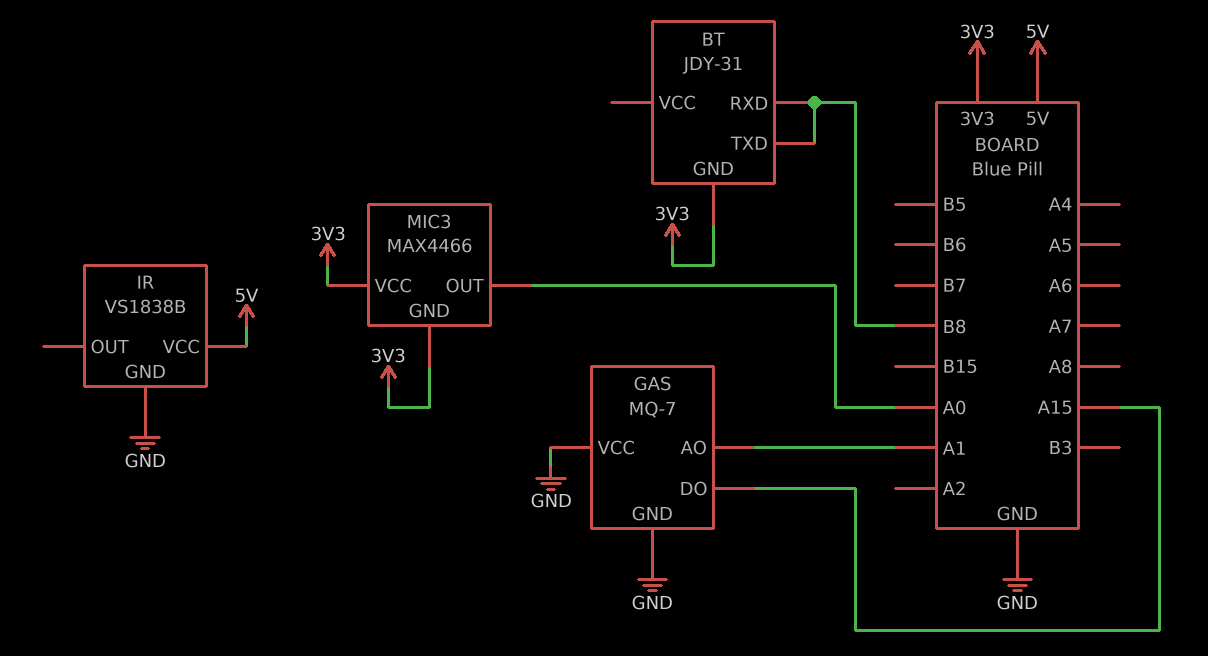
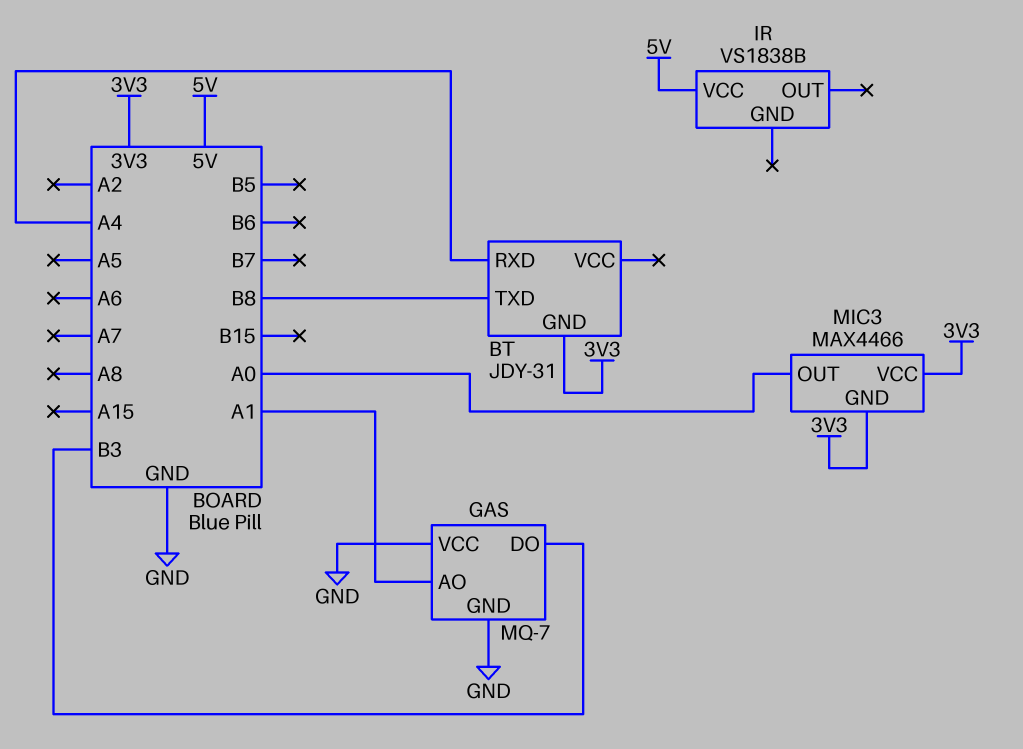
BT pin RXD: B8 -> A4
GAS pin DO: A15 -> B3
IR pin GND: GND -> none

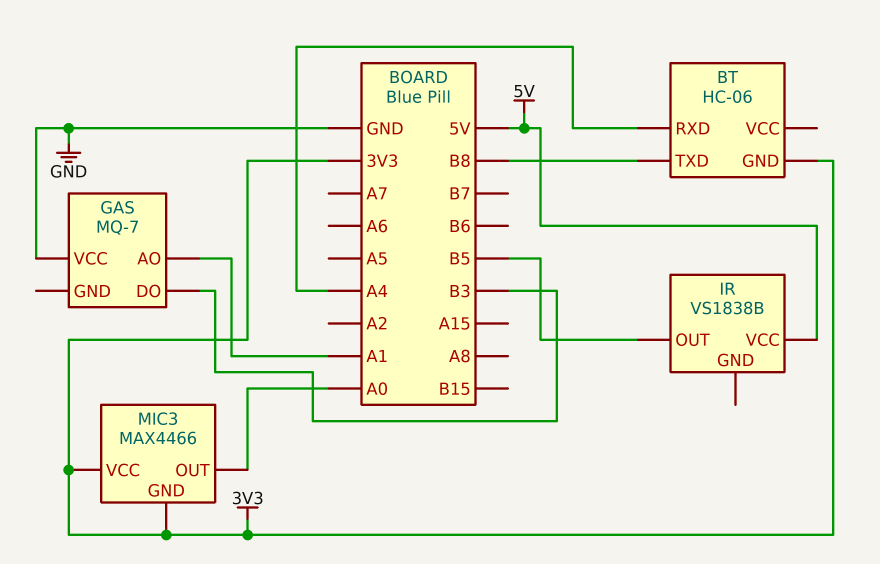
BT: JDY-31 -> HC-06
GAS pin GND: GND -> none
IR pin OUT: none -> B5

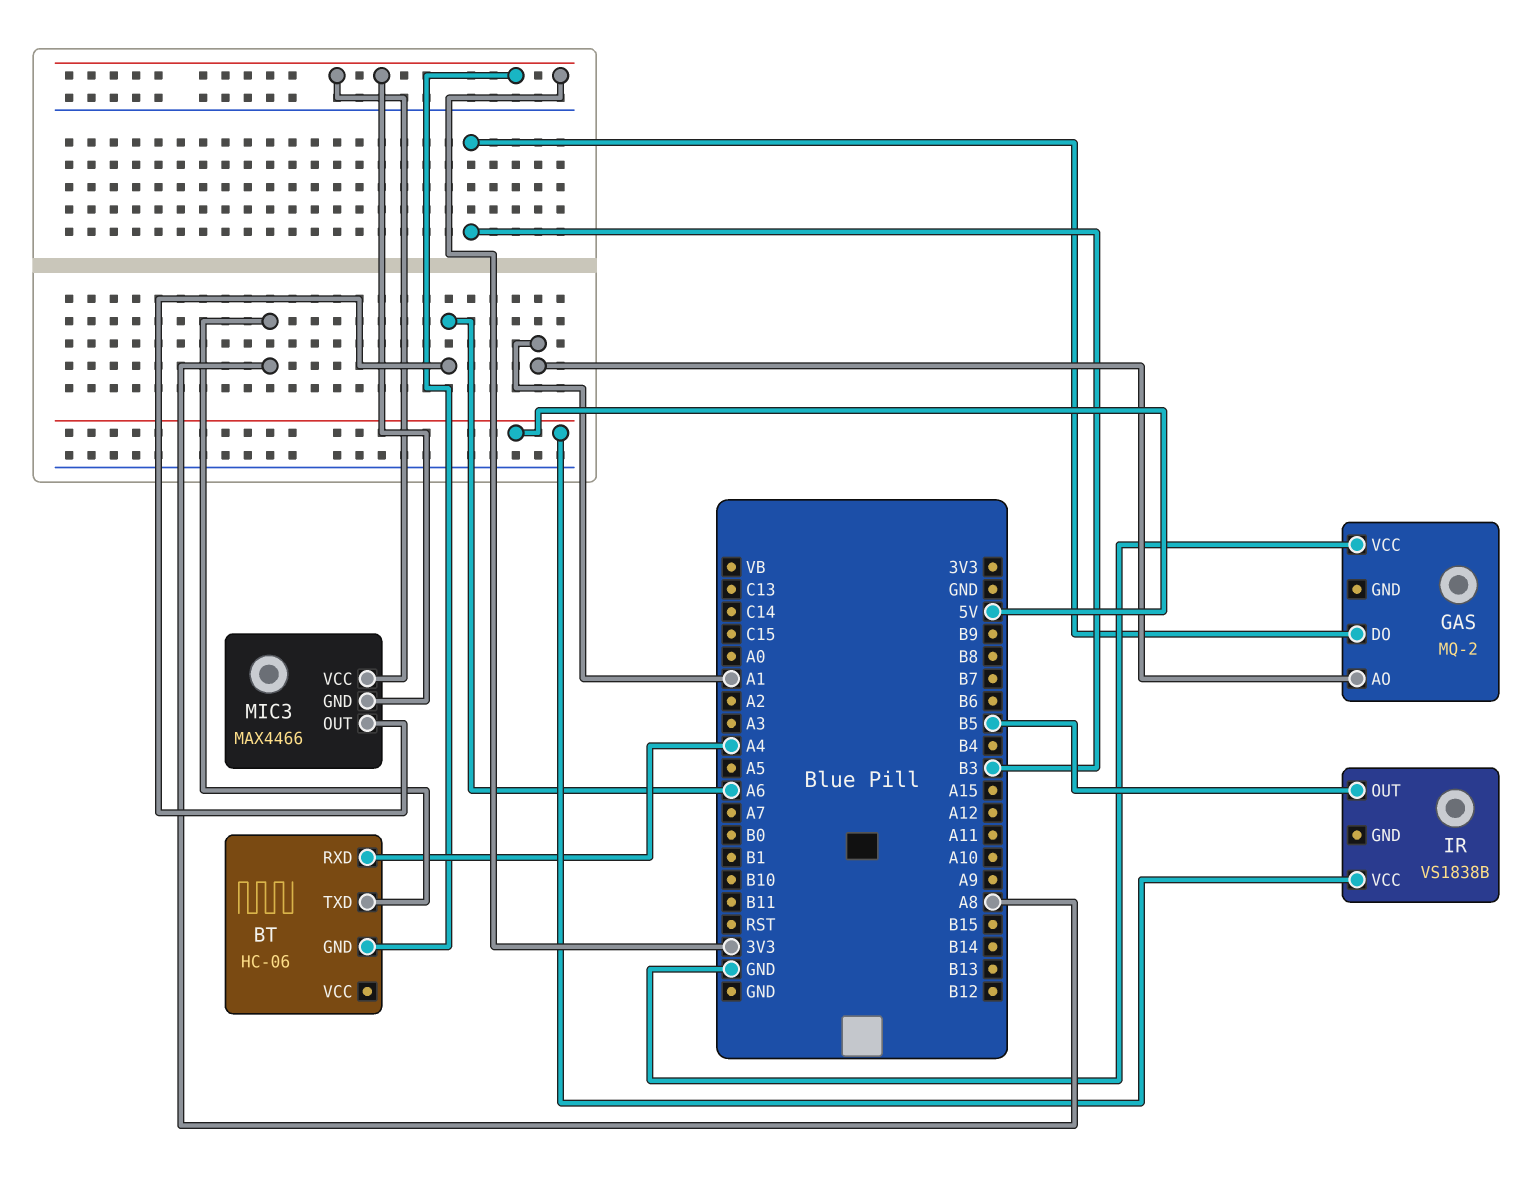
BT pin TXD: B8 -> A8
GAS: MQ-7 -> MQ-2
MIC3 pin OUT: A0 -> A6

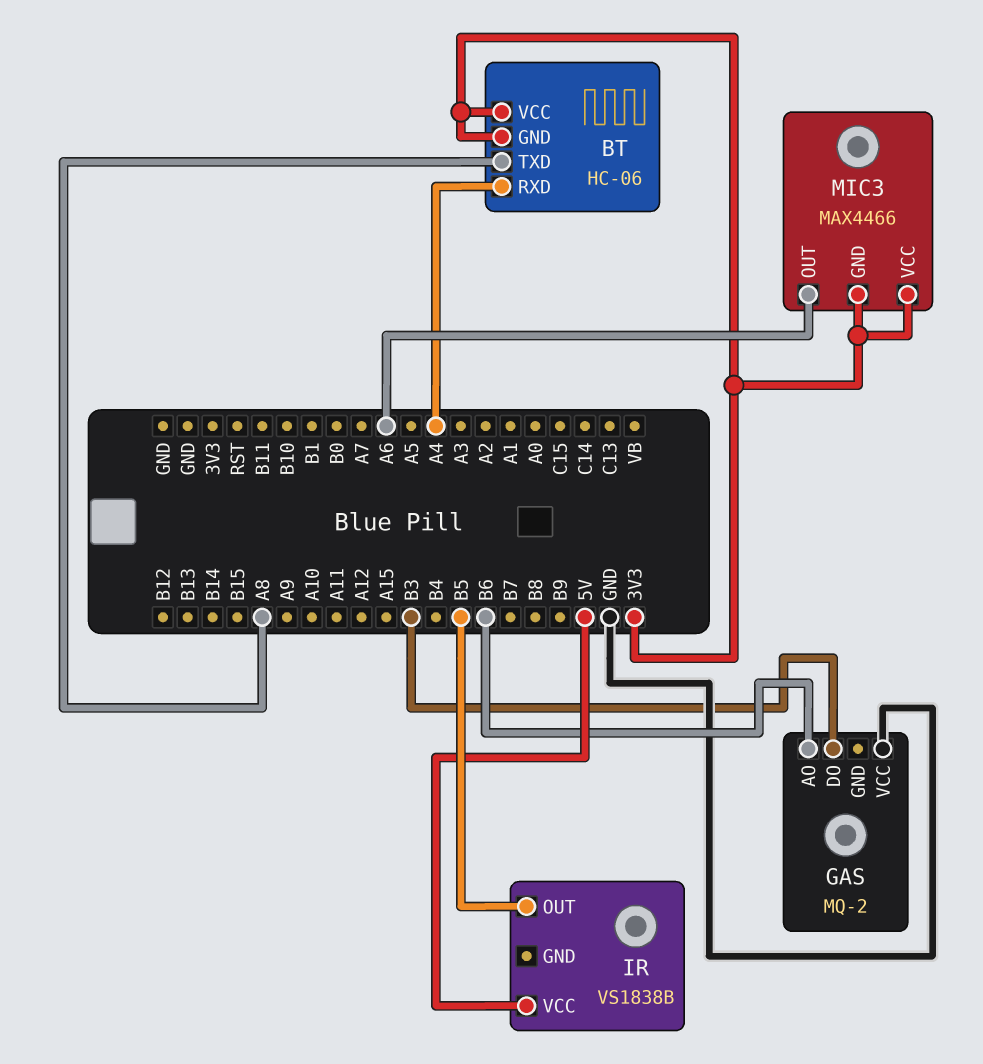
BT pin VCC: none -> 3V3
GAS pin AO: A1 -> B6

